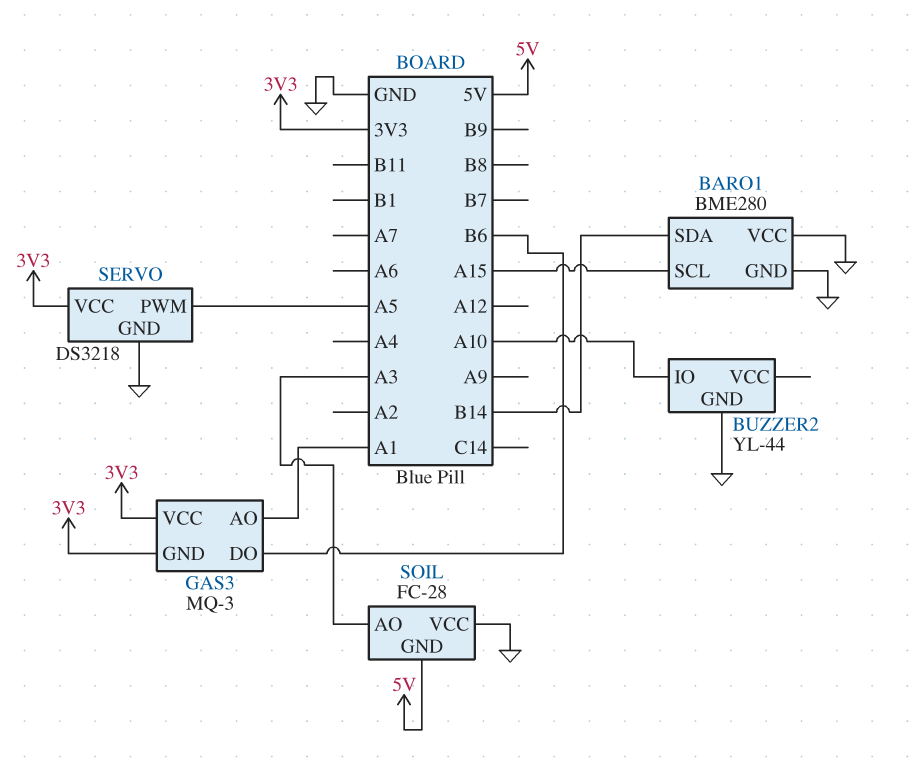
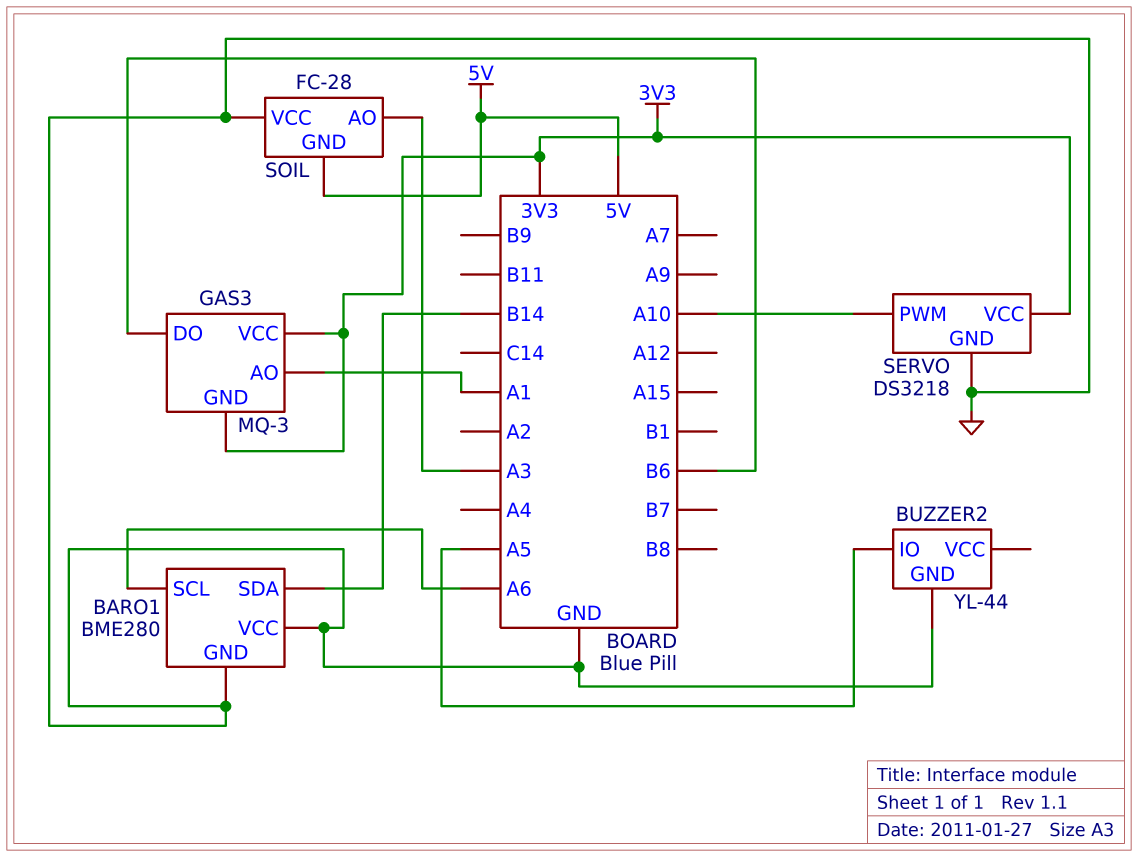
BARO1 pin SCL: A15 -> A6
BUZZER2 pin IO: A10 -> A5
SERVO pin PWM: A5 -> A10

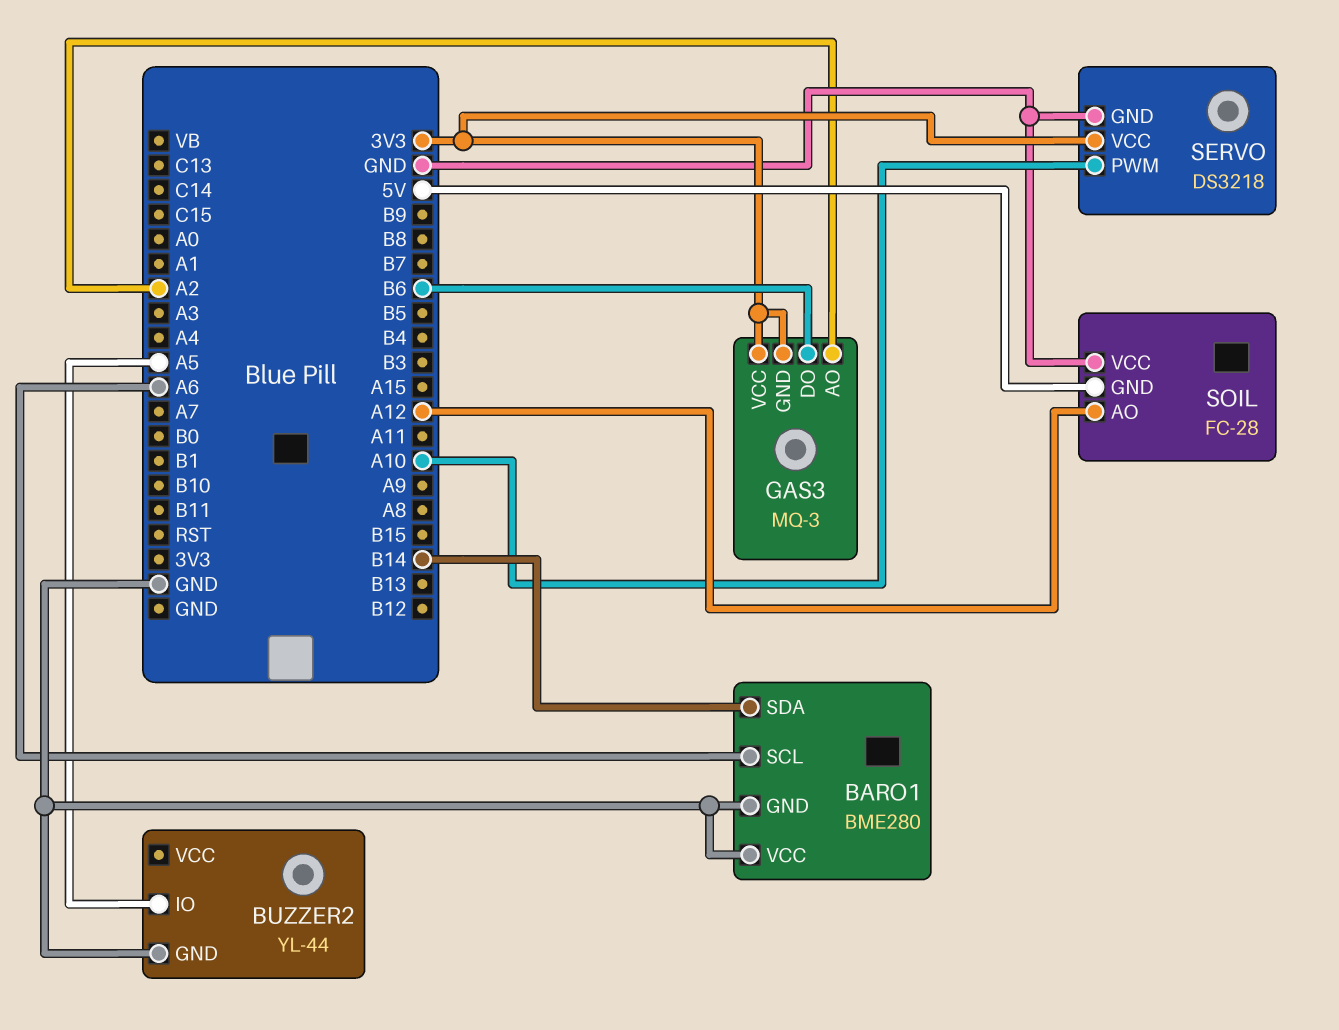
GAS3 pin AO: A1 -> A2
SOIL pin AO: A3 -> A12

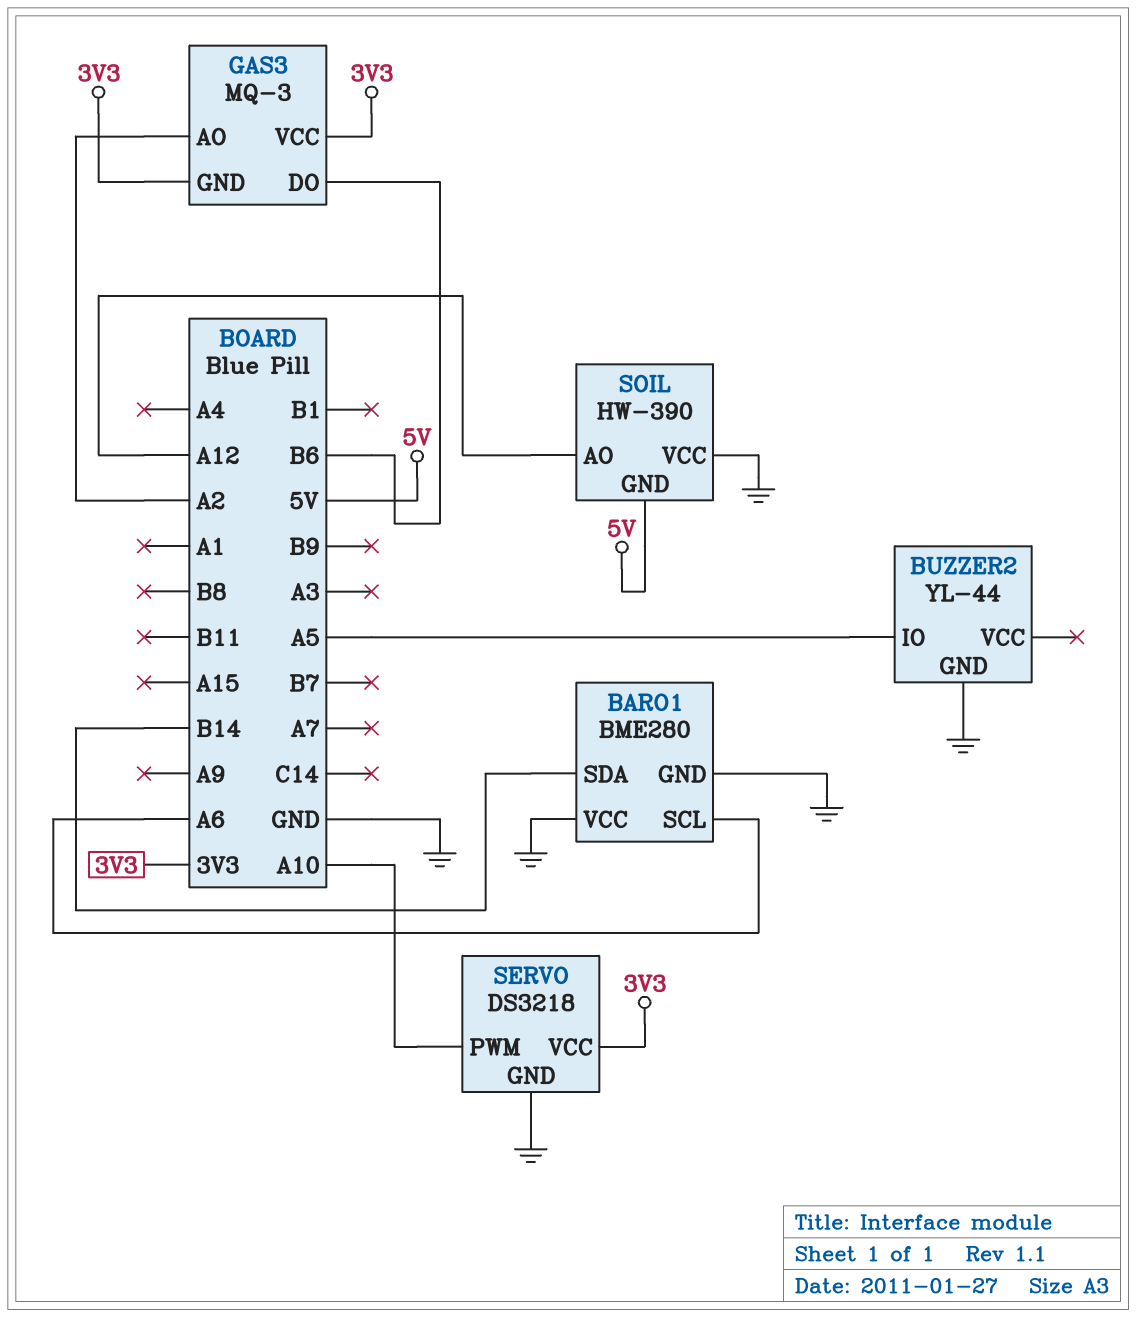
SOIL: FC-28 -> HW-390

